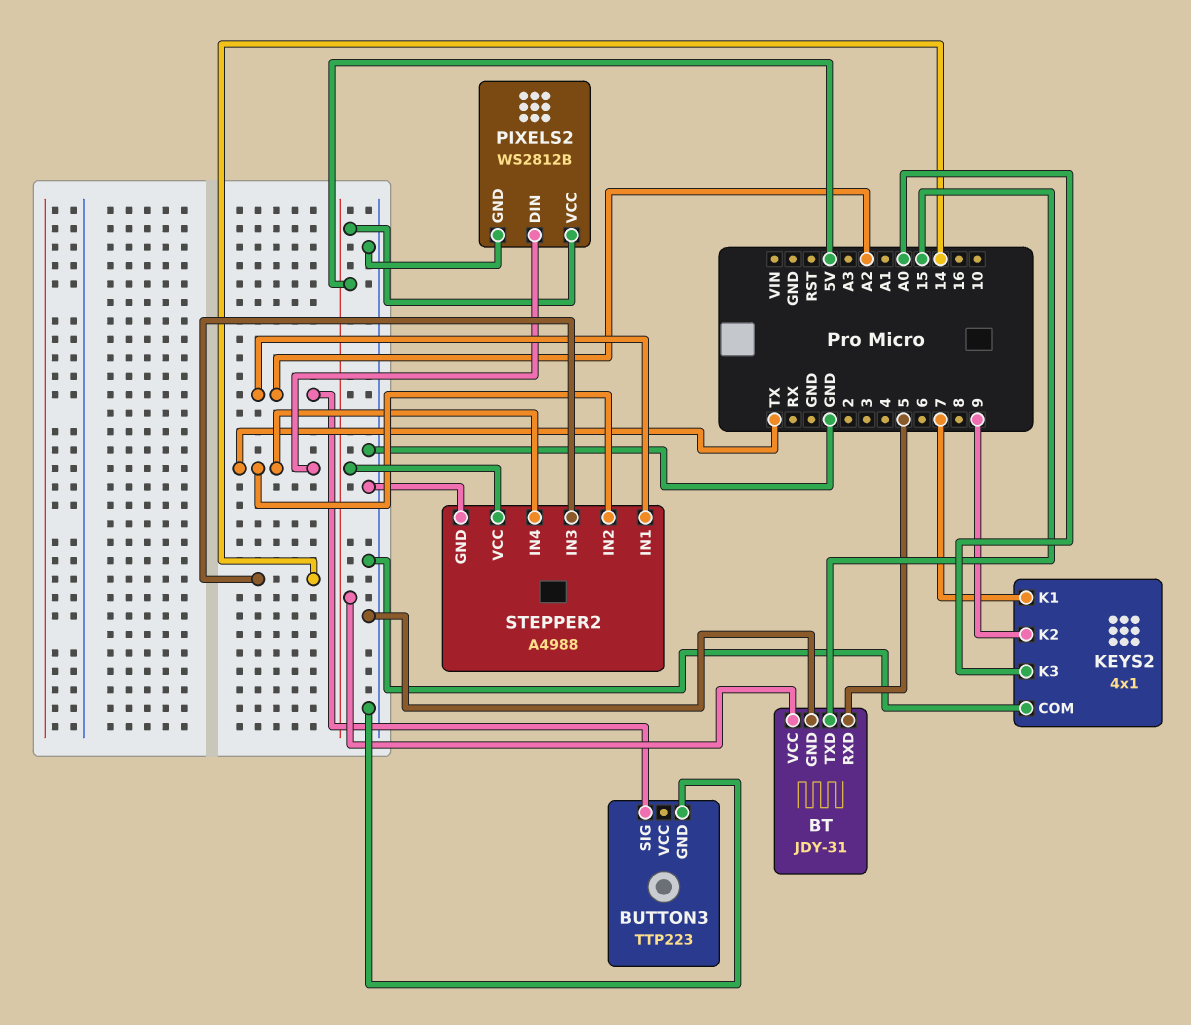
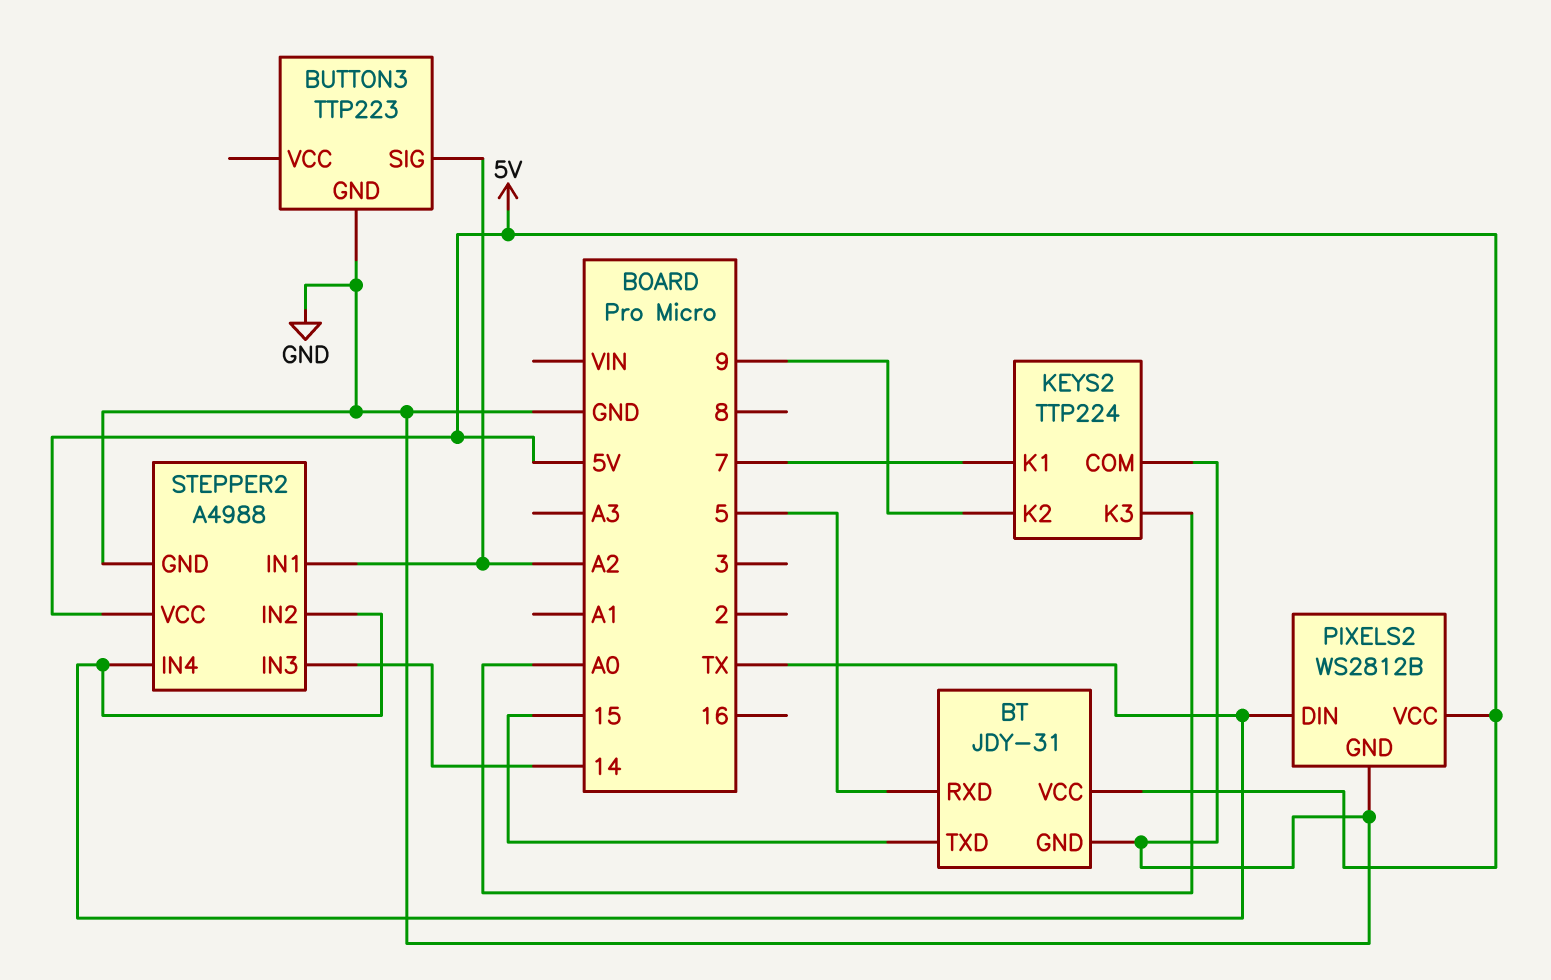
KEYS2: 4x1 -> TTP224

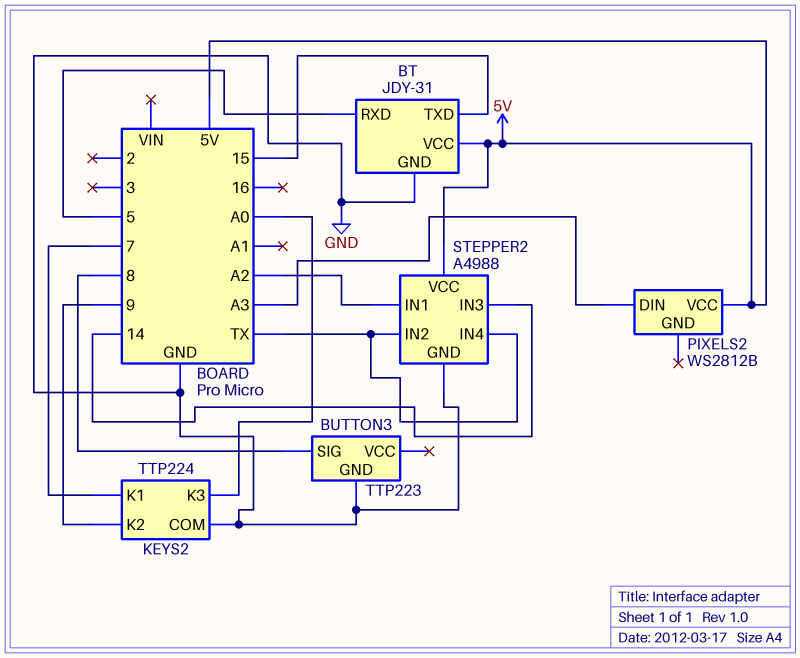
BUTTON3 pin SIG: A2 -> 8
PIXELS2 pin DIN: TX -> A3
PIXELS2 pin GND: GND -> none

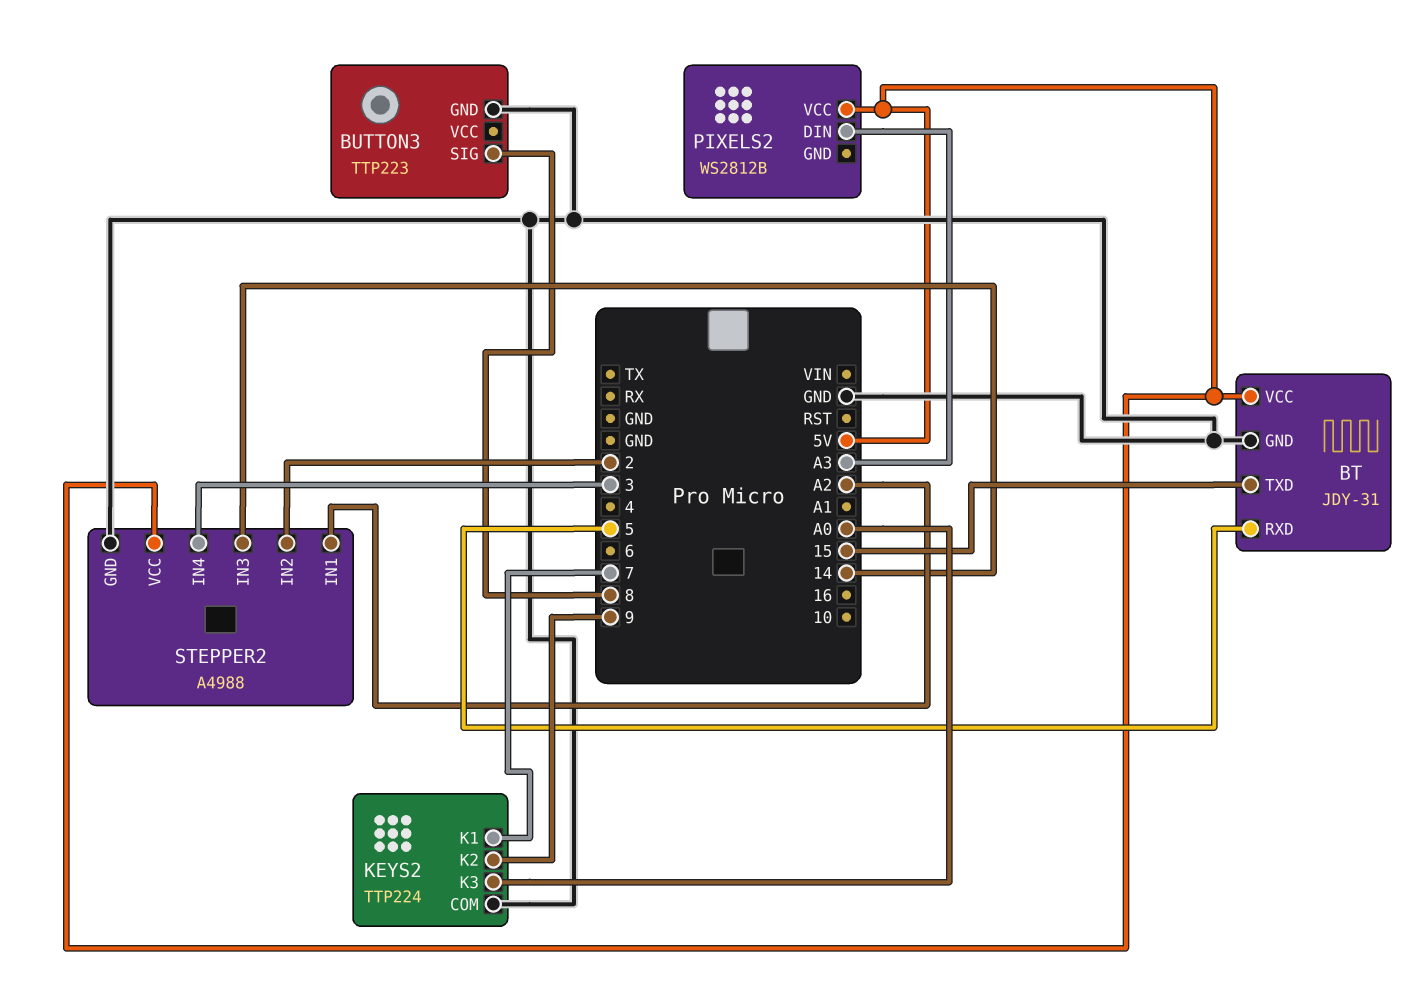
STEPPER2 pin IN2: TX -> 2
STEPPER2 pin IN4: TX -> 3

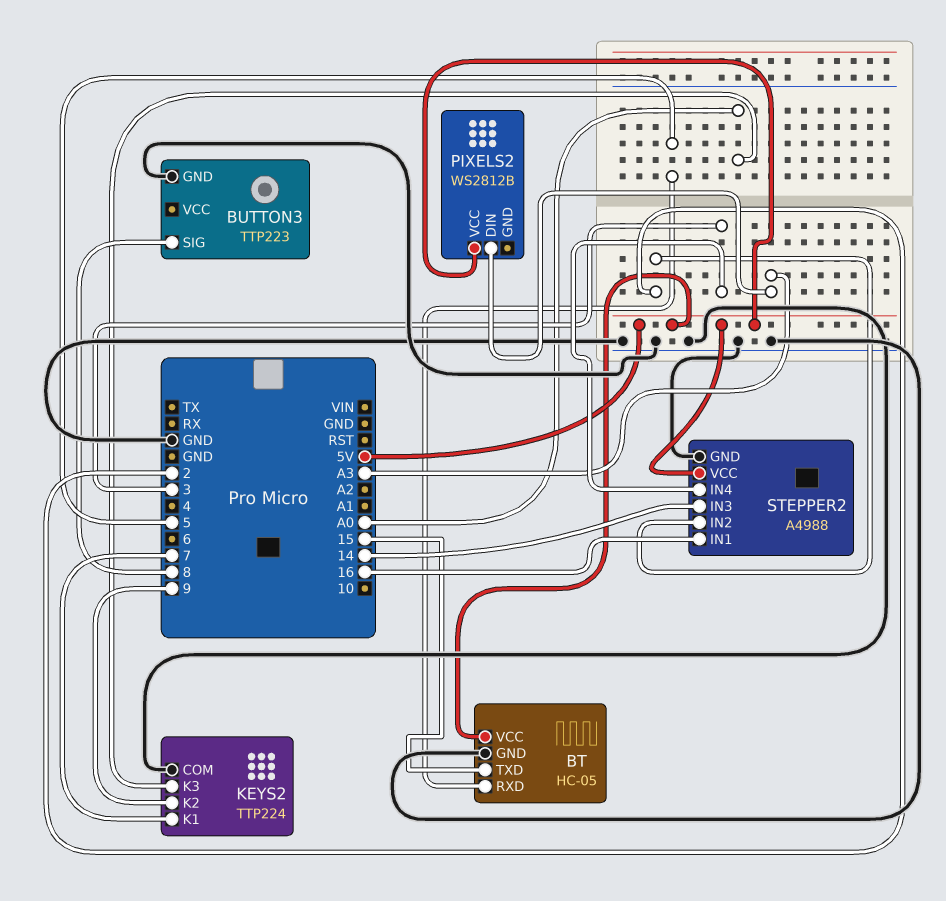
BT: JDY-31 -> HC-05
STEPPER2 pin IN1: A2 -> 16

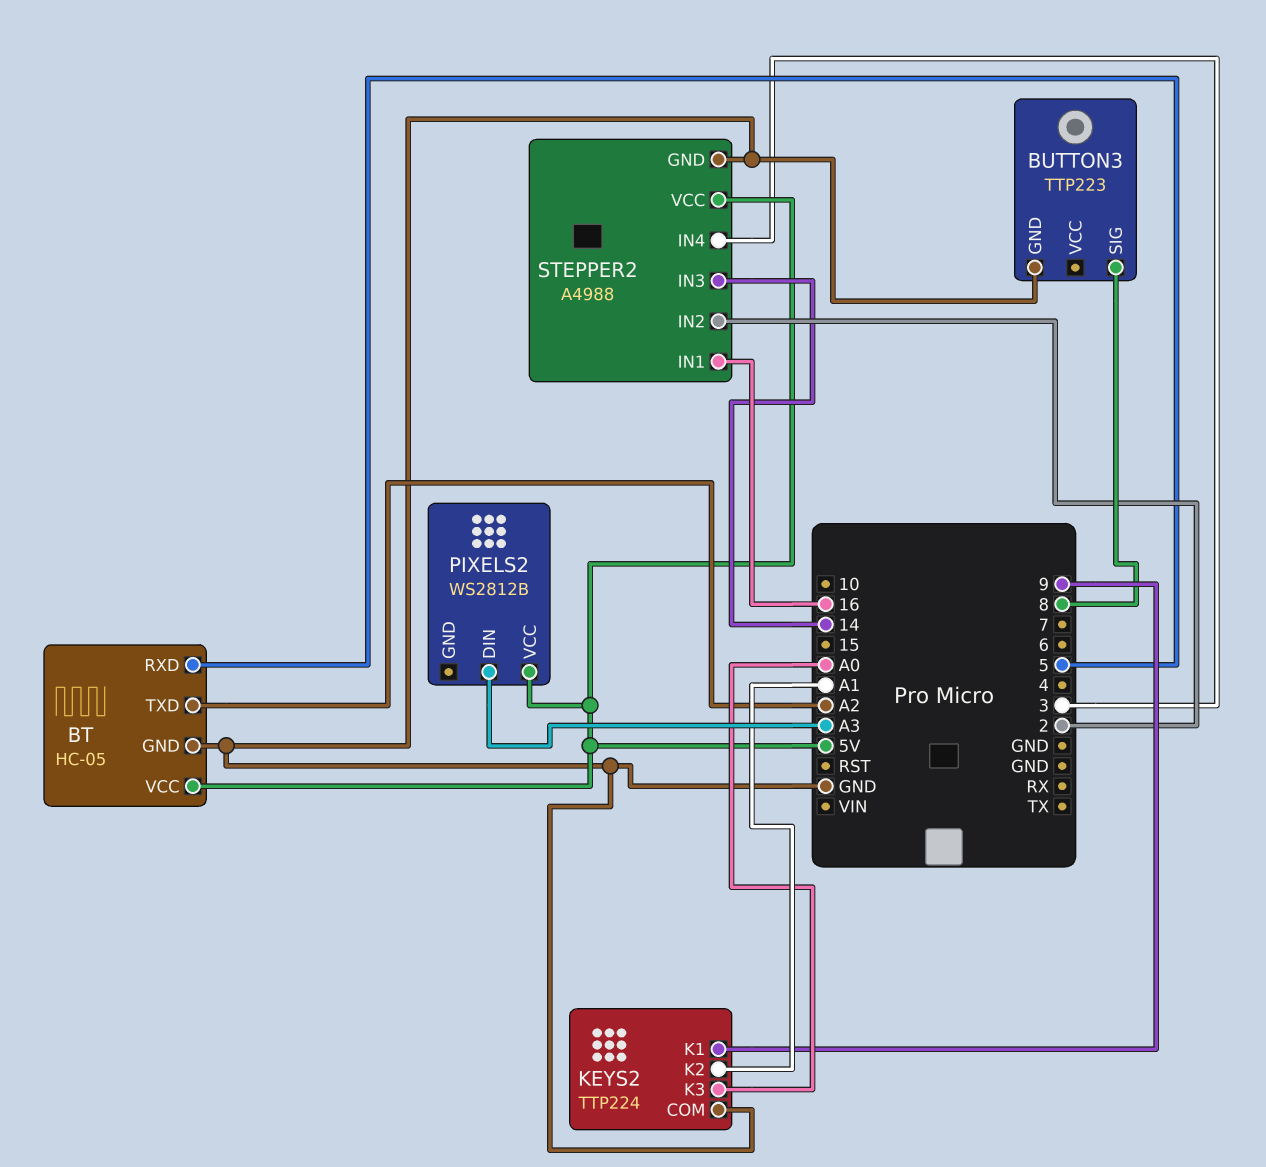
BT pin TXD: 15 -> A2
KEYS2 pin K1: 7 -> 9
KEYS2 pin K2: 9 -> A1

